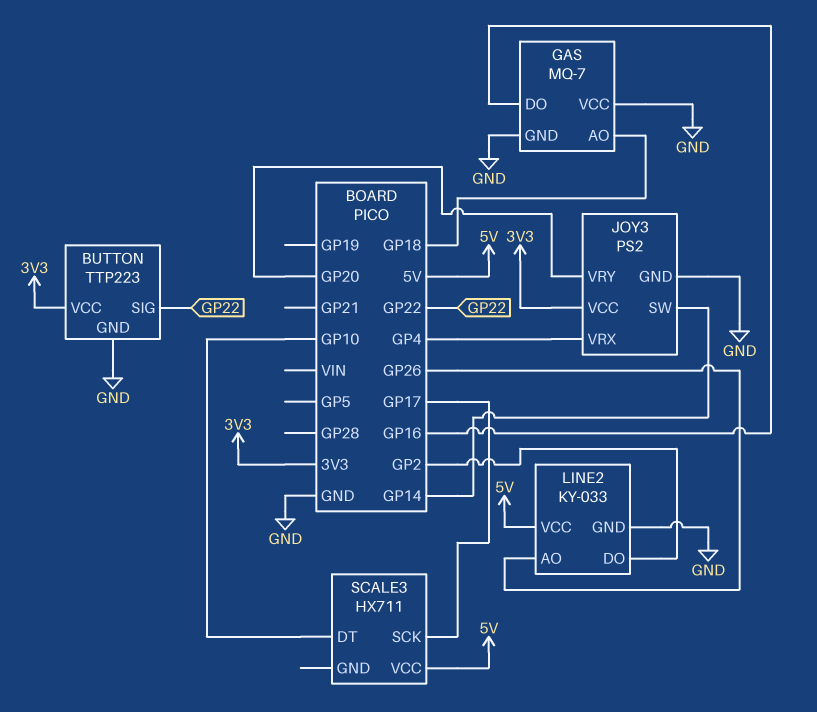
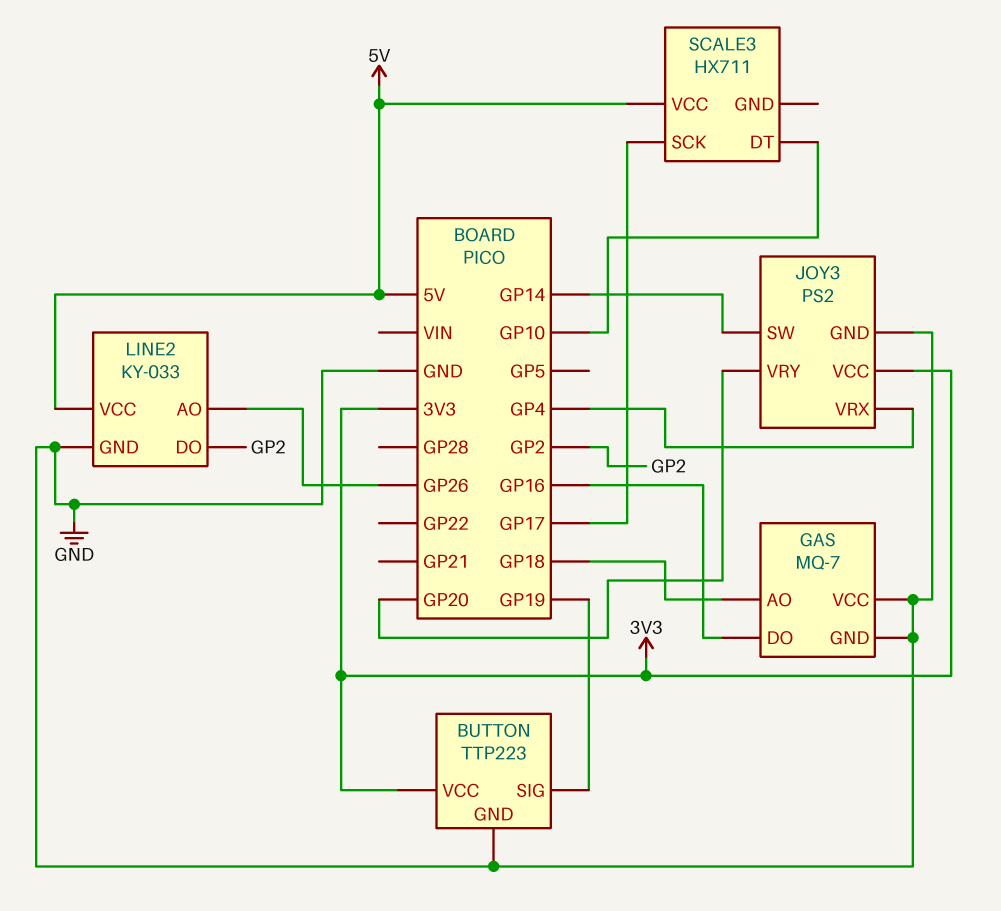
BUTTON pin SIG: GP22 -> GP19

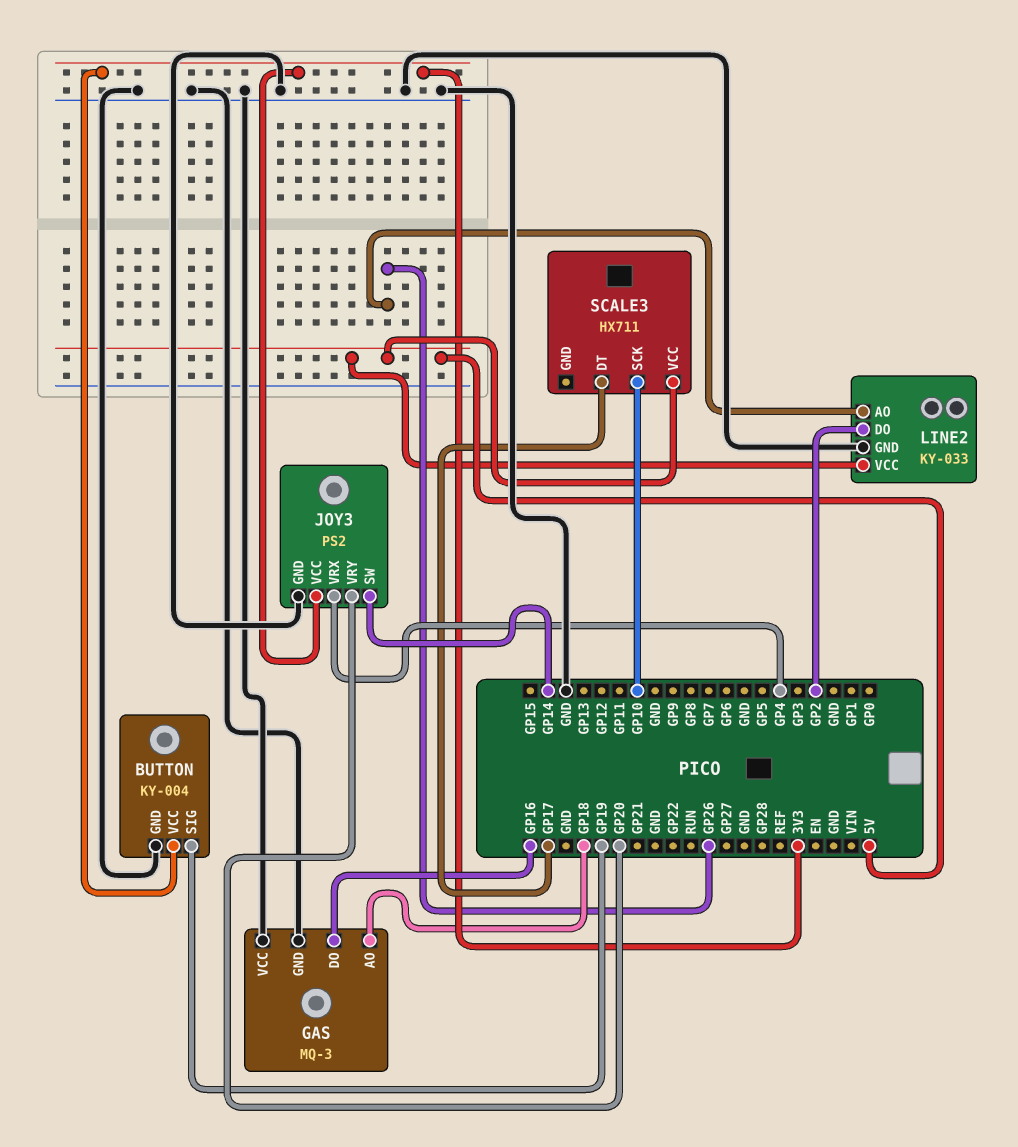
BUTTON: TTP223 -> KY-004
GAS: MQ-7 -> MQ-3
SCALE3 pin DT: GP10 -> GP17
SCALE3 pin SCK: GP17 -> GP10

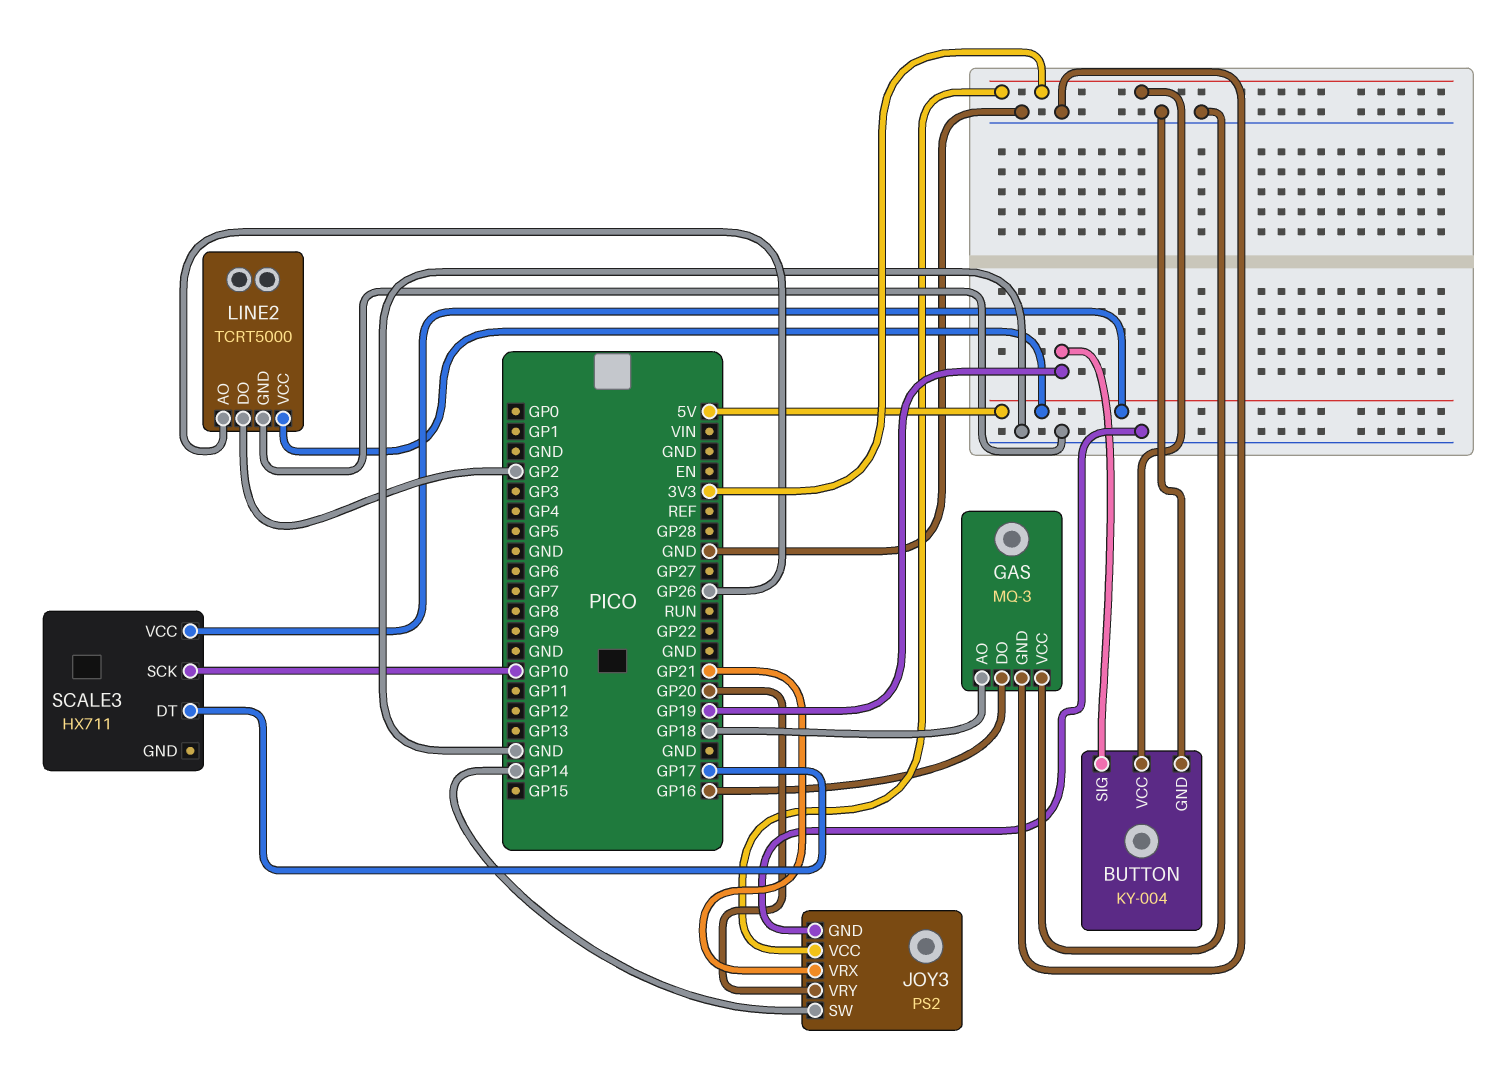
JOY3 pin VRX: GP4 -> GP21
LINE2: KY-033 -> TCRT5000

